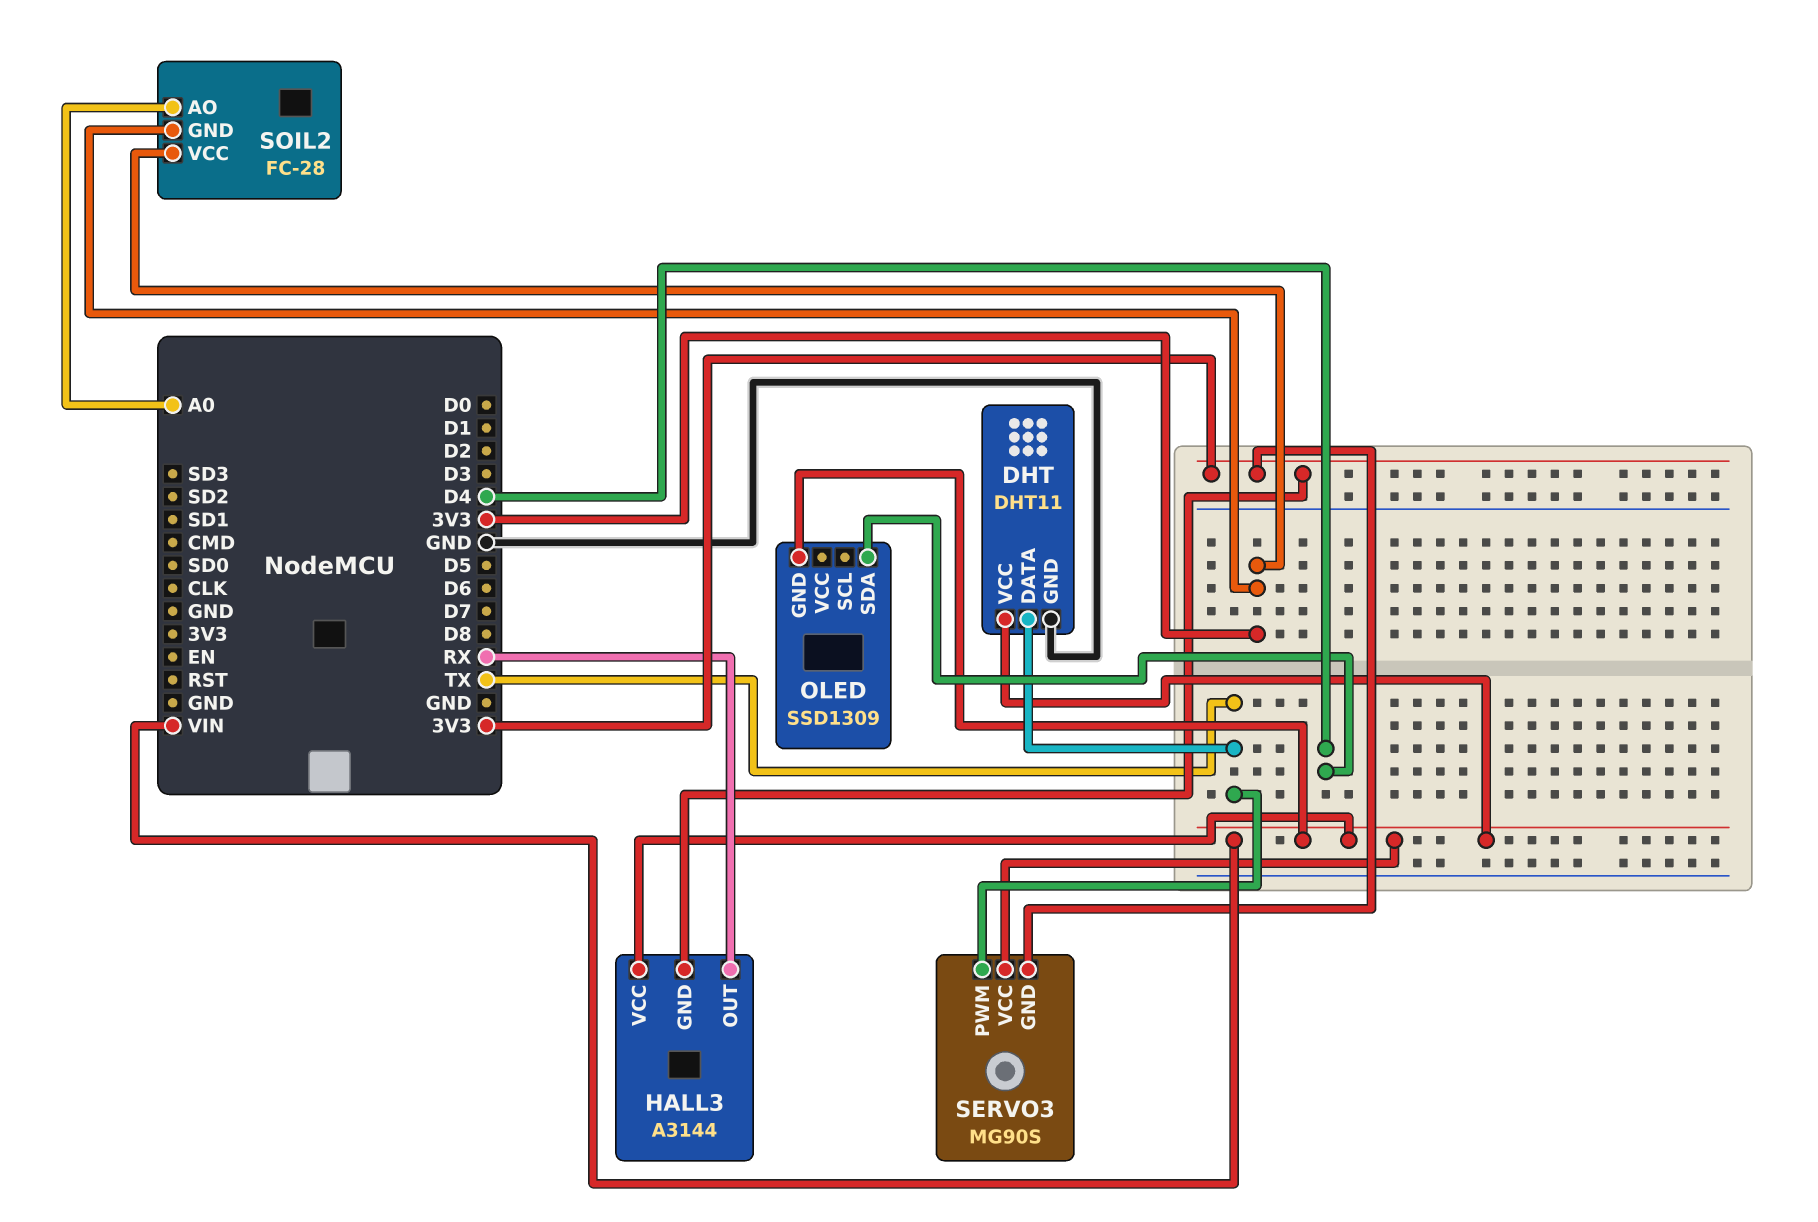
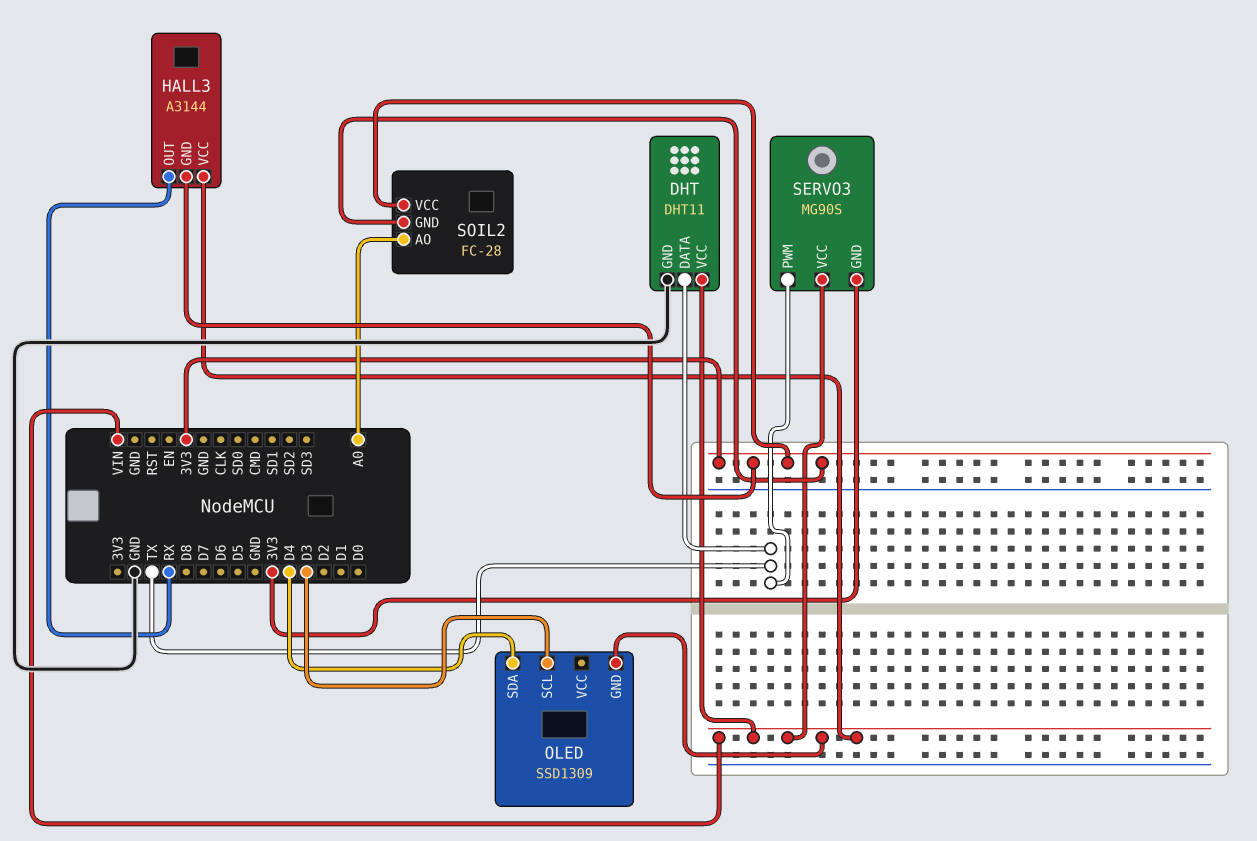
OLED pin SCL: none -> D3

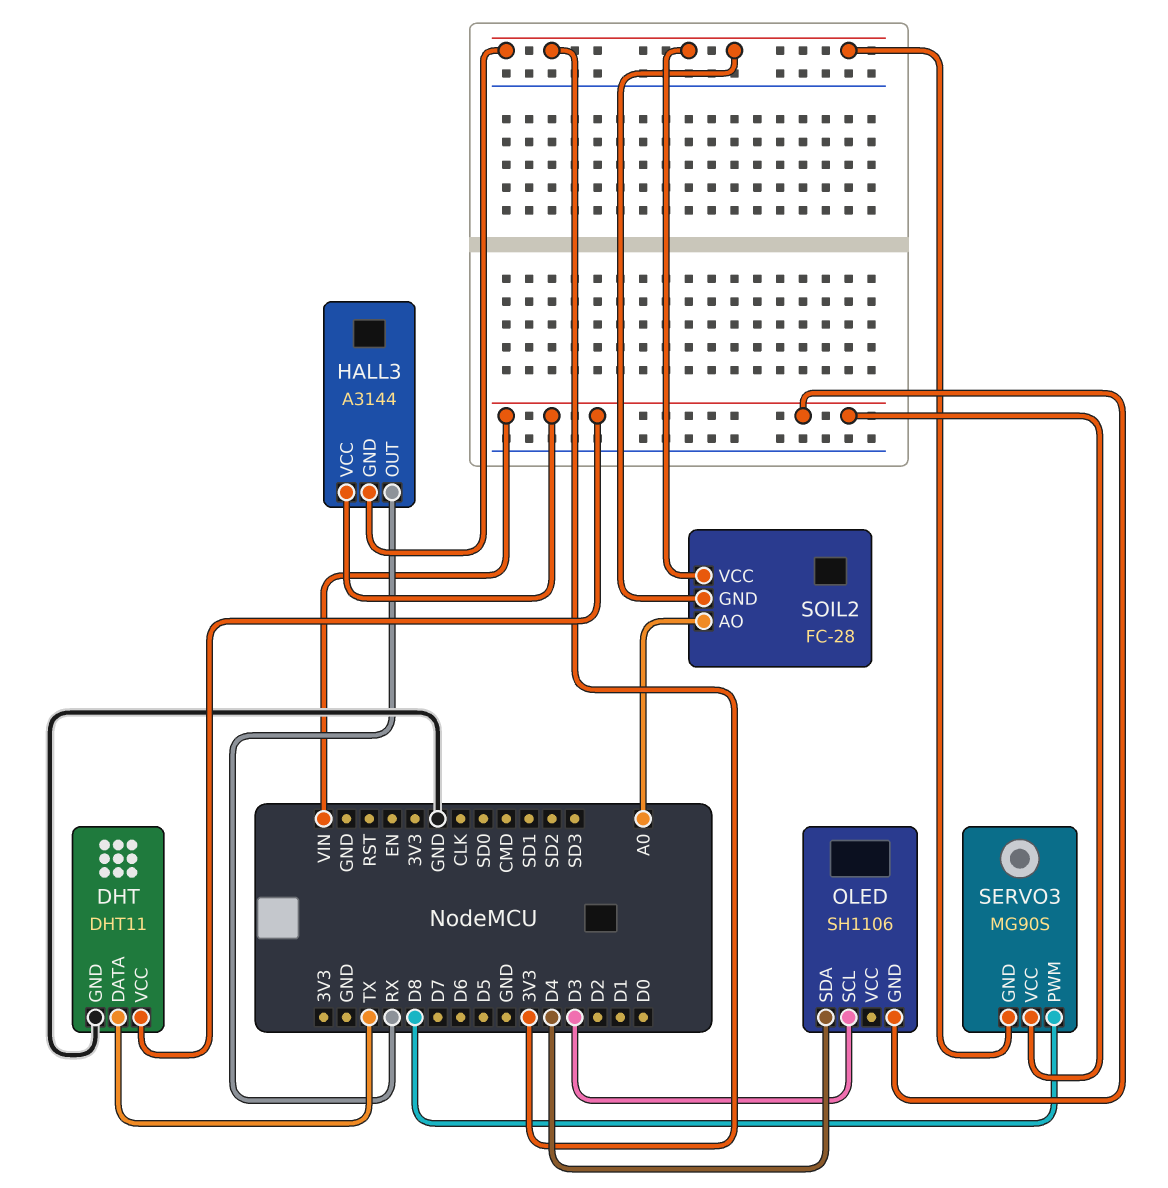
OLED: SSD1309 -> SH1106
SERVO3 pin PWM: TX -> D8

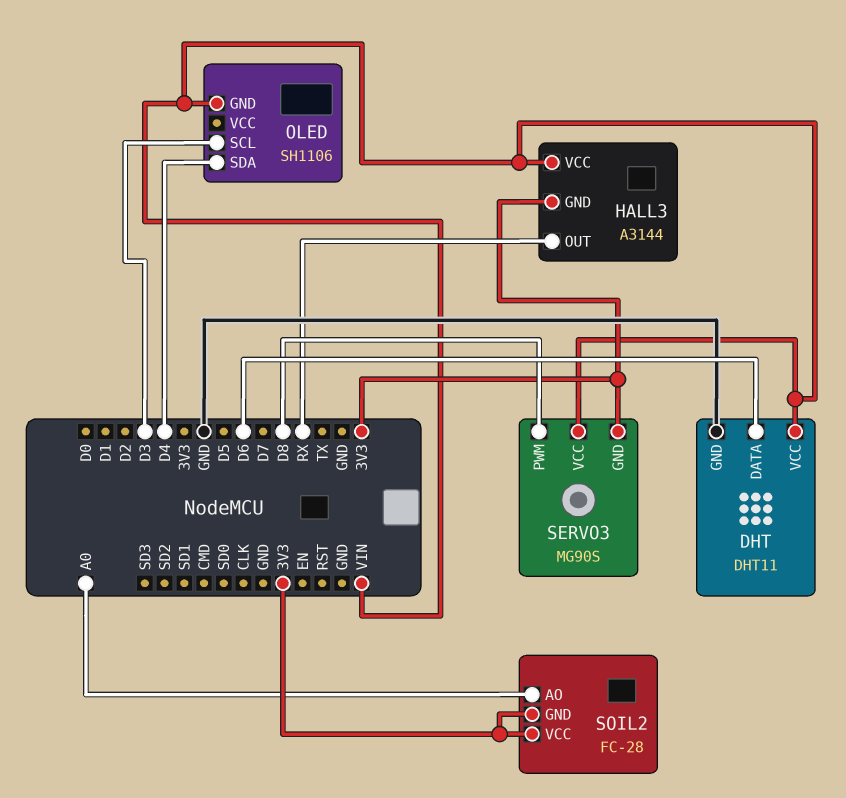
DHT pin DATA: TX -> D6

